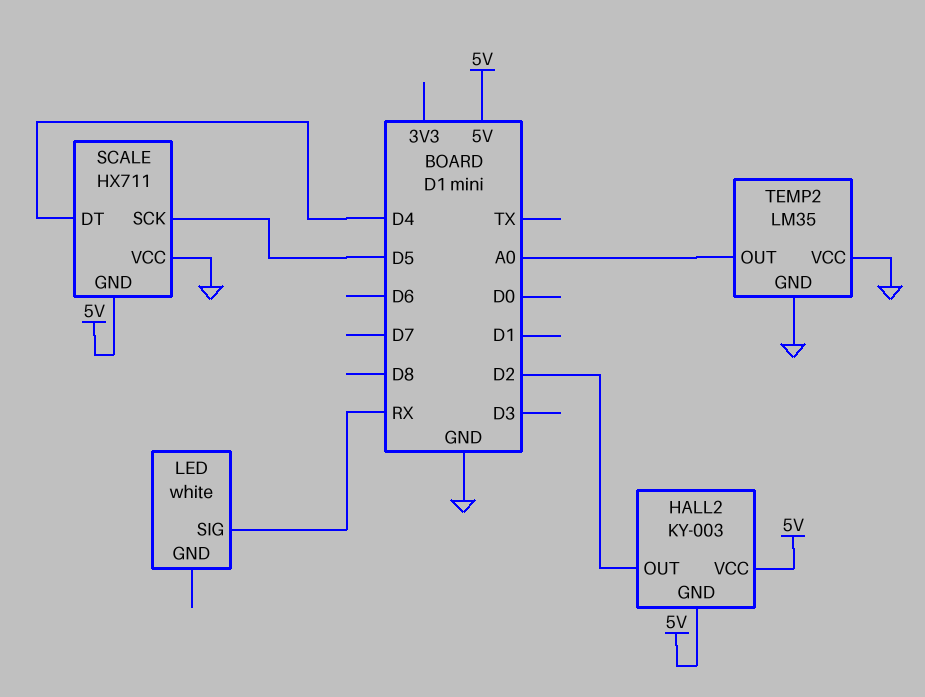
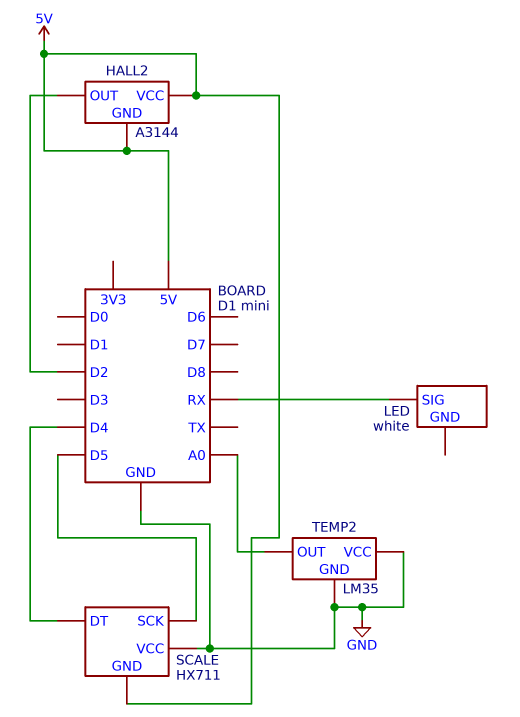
HALL2: KY-003 -> A3144

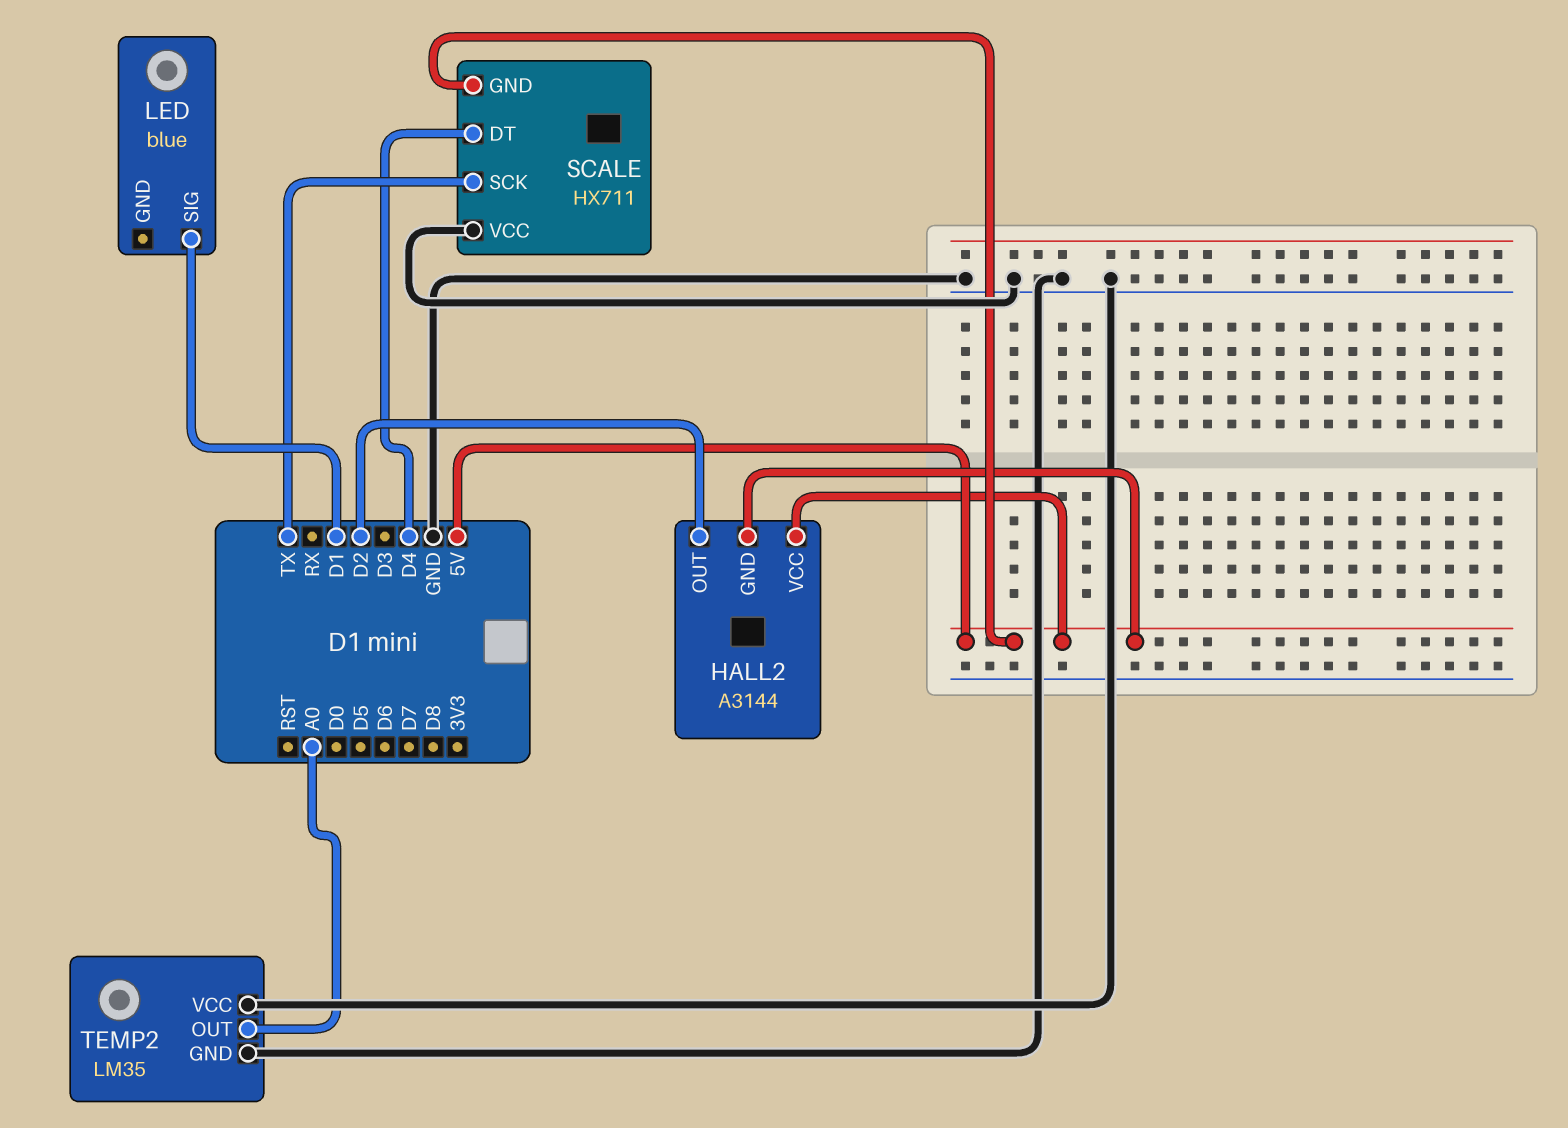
LED: white -> blue
LED pin SIG: RX -> D1
SCALE pin SCK: D5 -> TX

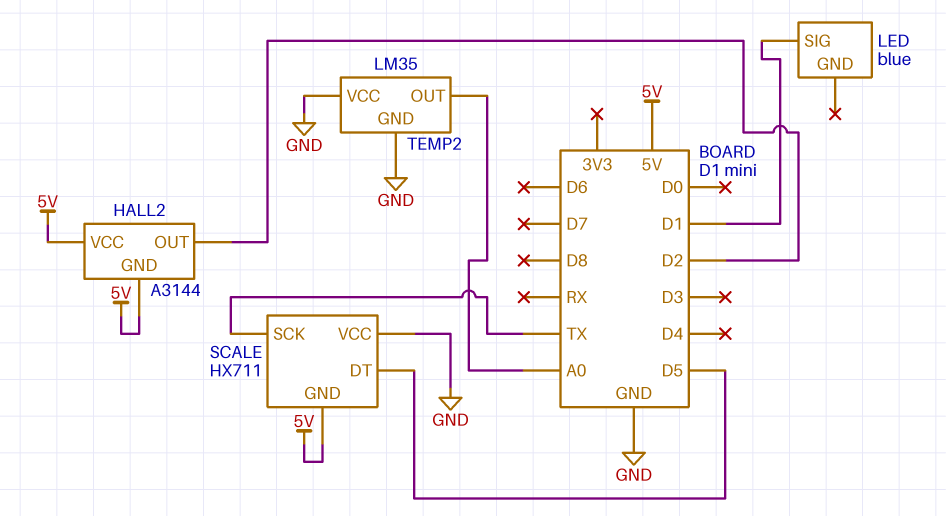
SCALE pin DT: D4 -> D5

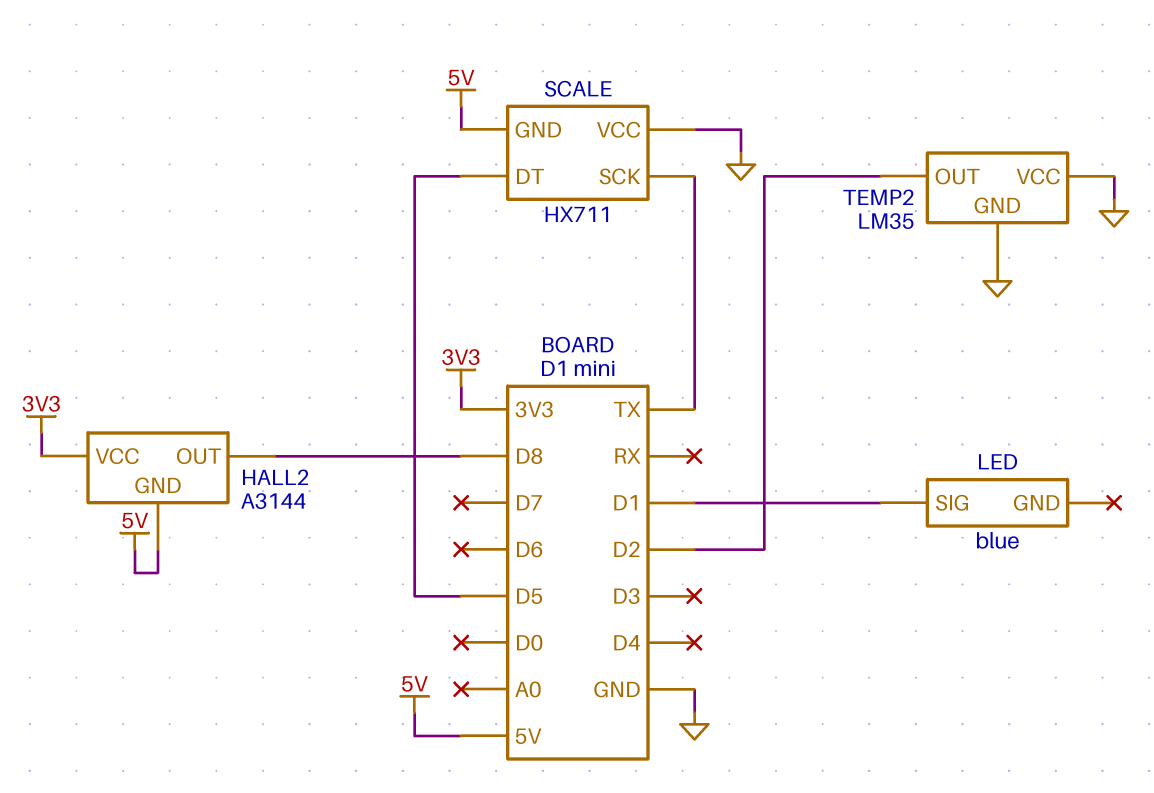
HALL2 pin OUT: D2 -> D8
HALL2 pin VCC: 5V -> 3V3
TEMP2 pin OUT: A0 -> D2

